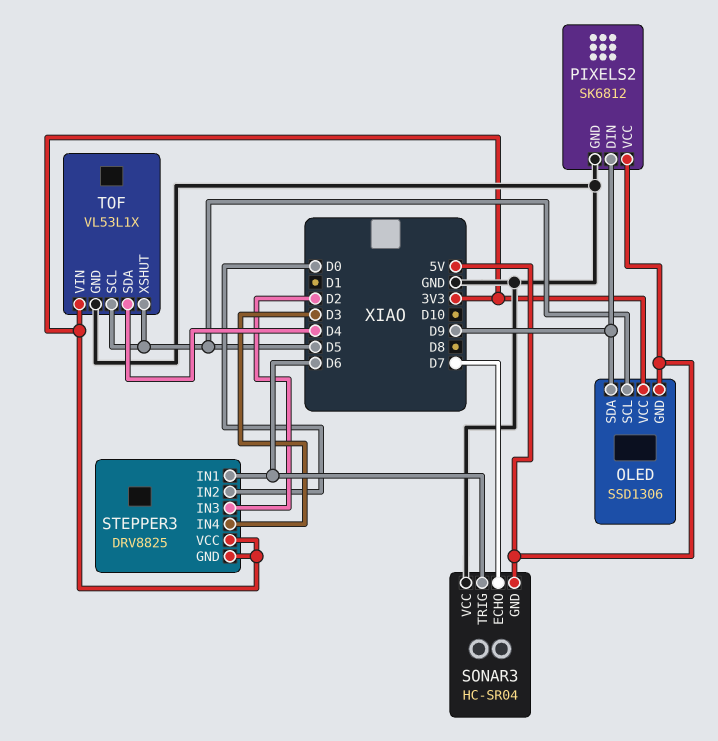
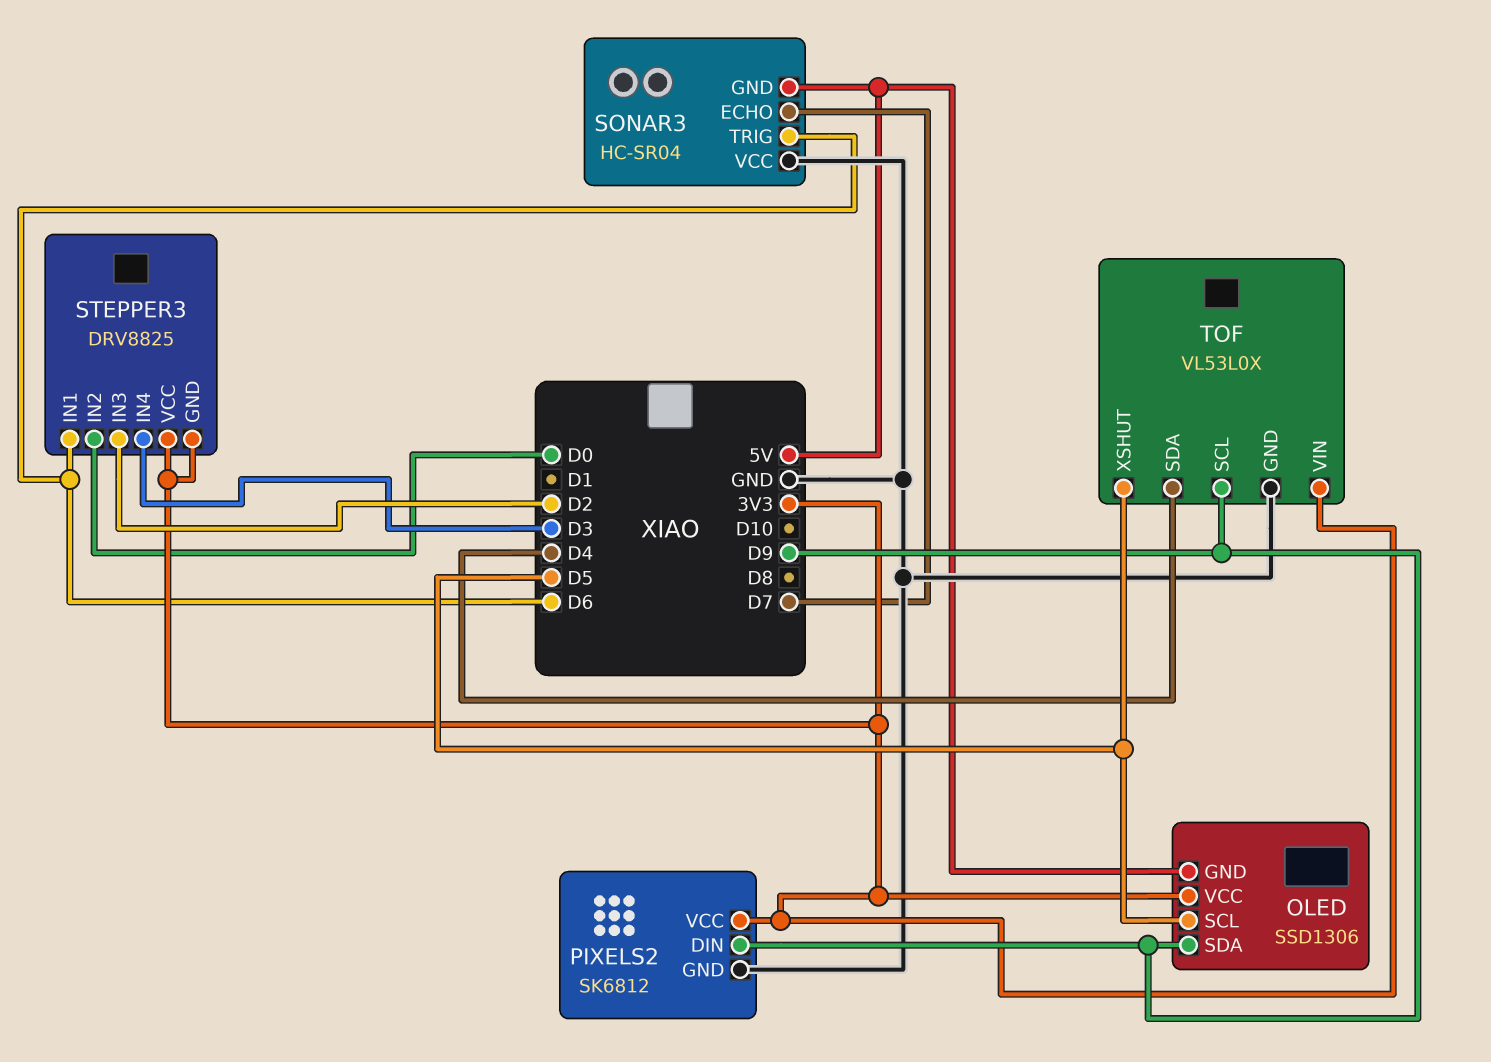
PIXELS2 pin VCC: 5V -> 3V3
TOF: VL53L1X -> VL53L0X
TOF pin SCL: D5 -> D9

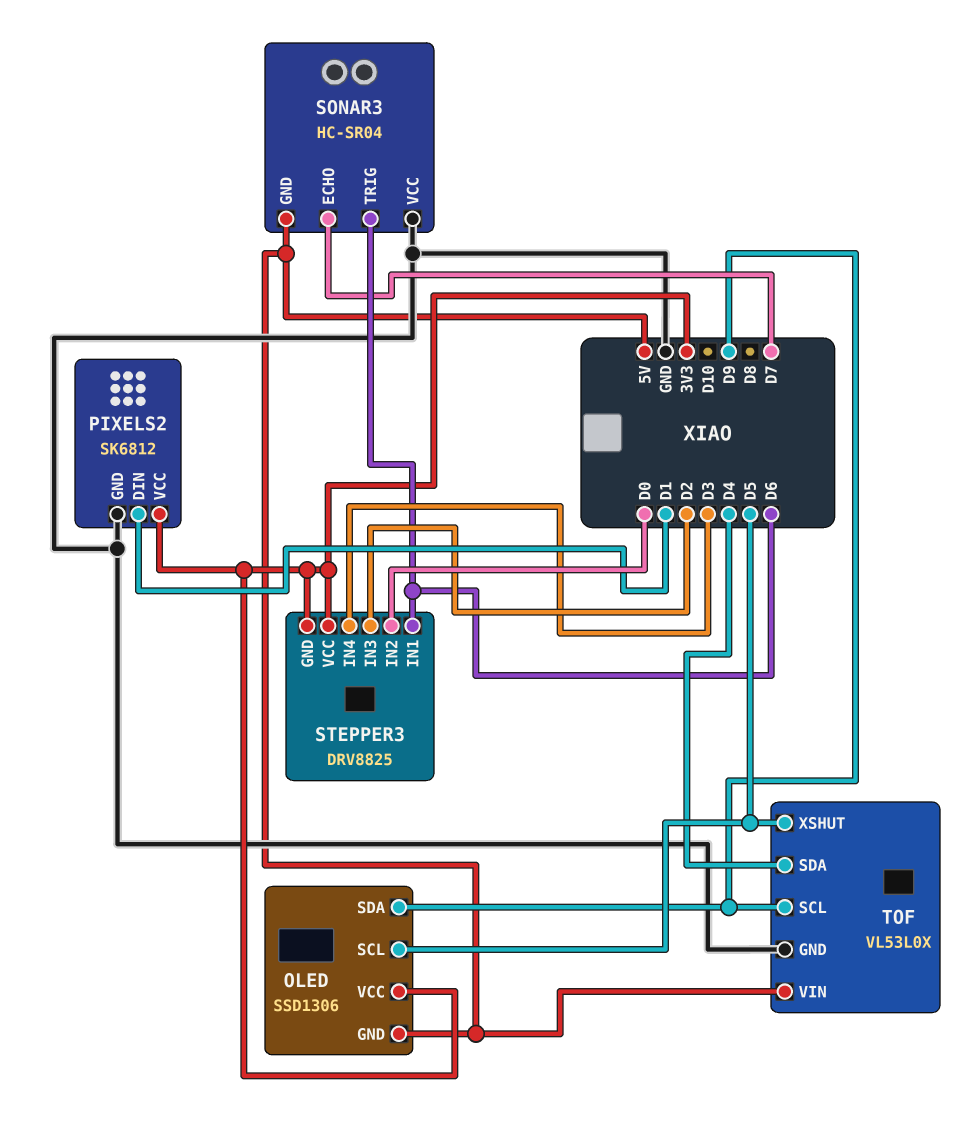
PIXELS2 pin DIN: D9 -> D1
TOF pin VIN: 3V3 -> 5V

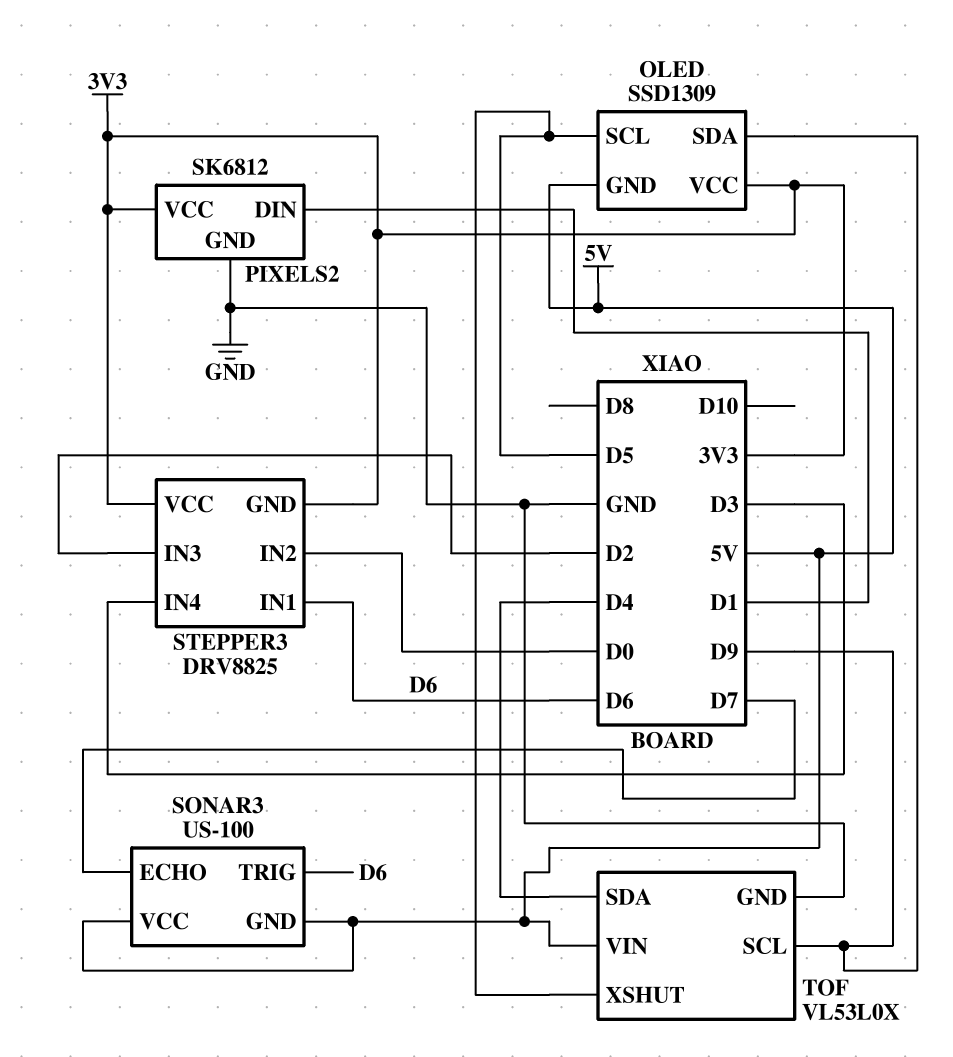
OLED: SSD1306 -> SSD1309
SONAR3: HC-SR04 -> US-100
SONAR3 pin VCC: GND -> 5V

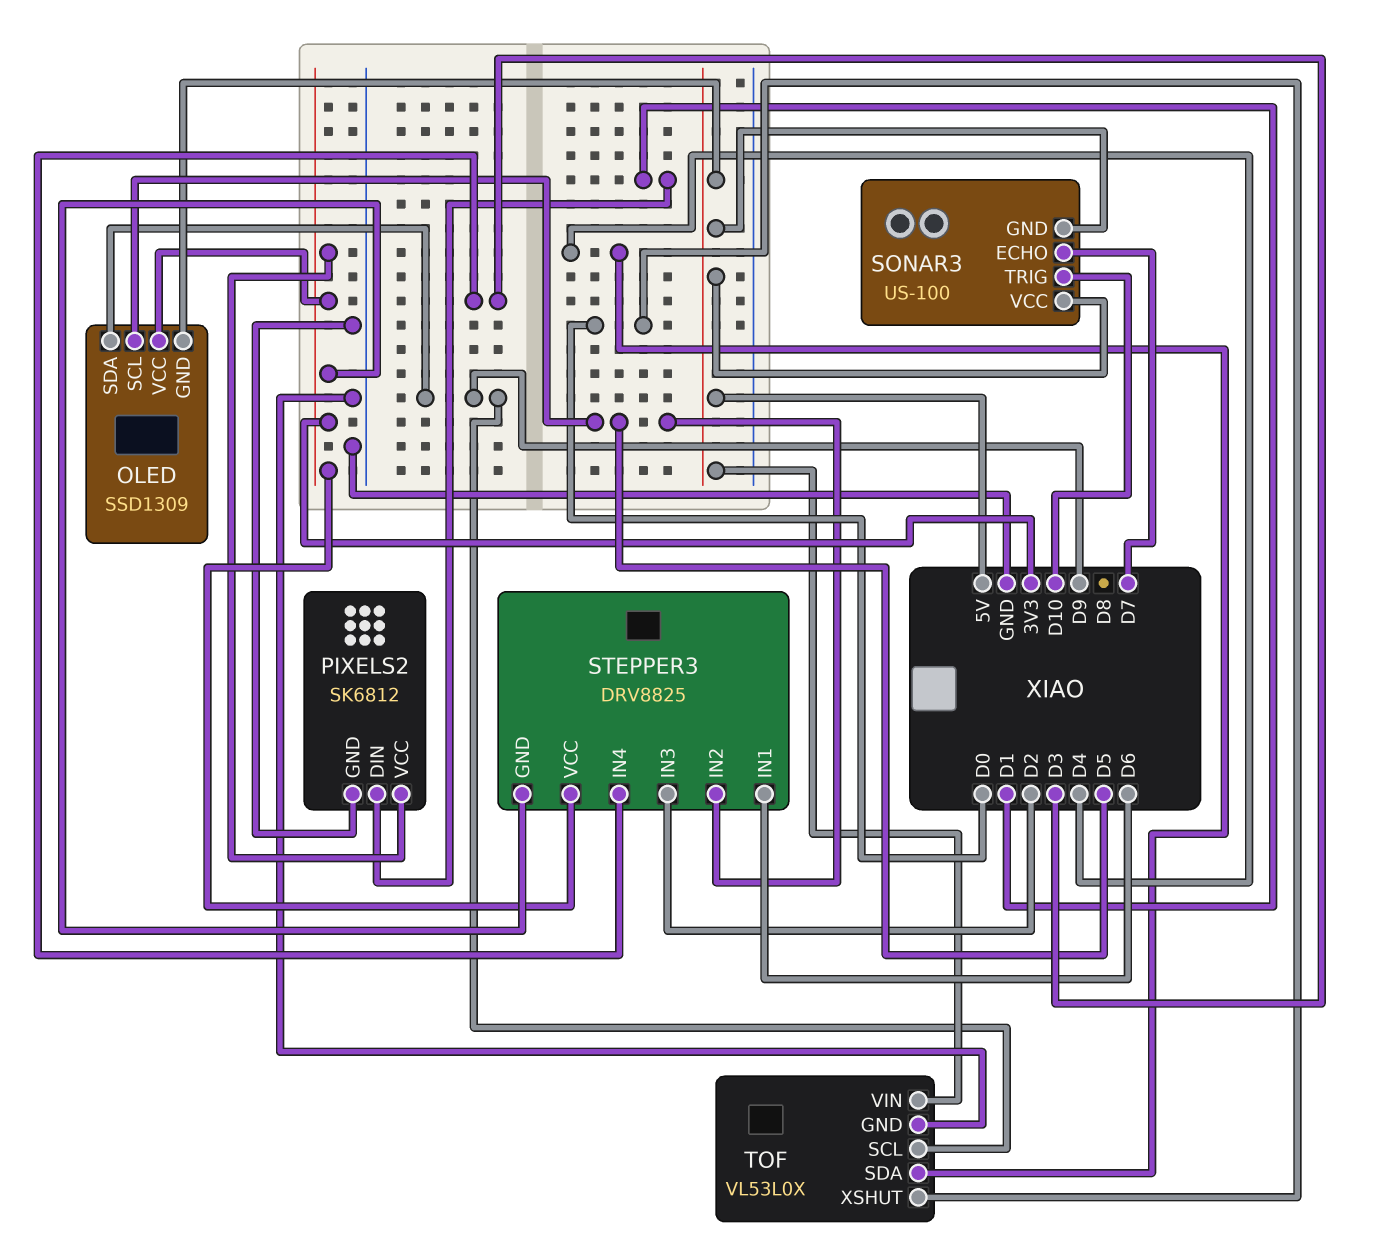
SONAR3 pin TRIG: D6 -> D10
STEPPER3 pin IN2: D0 -> D5
TOF pin XSHUT: D5 -> D0

